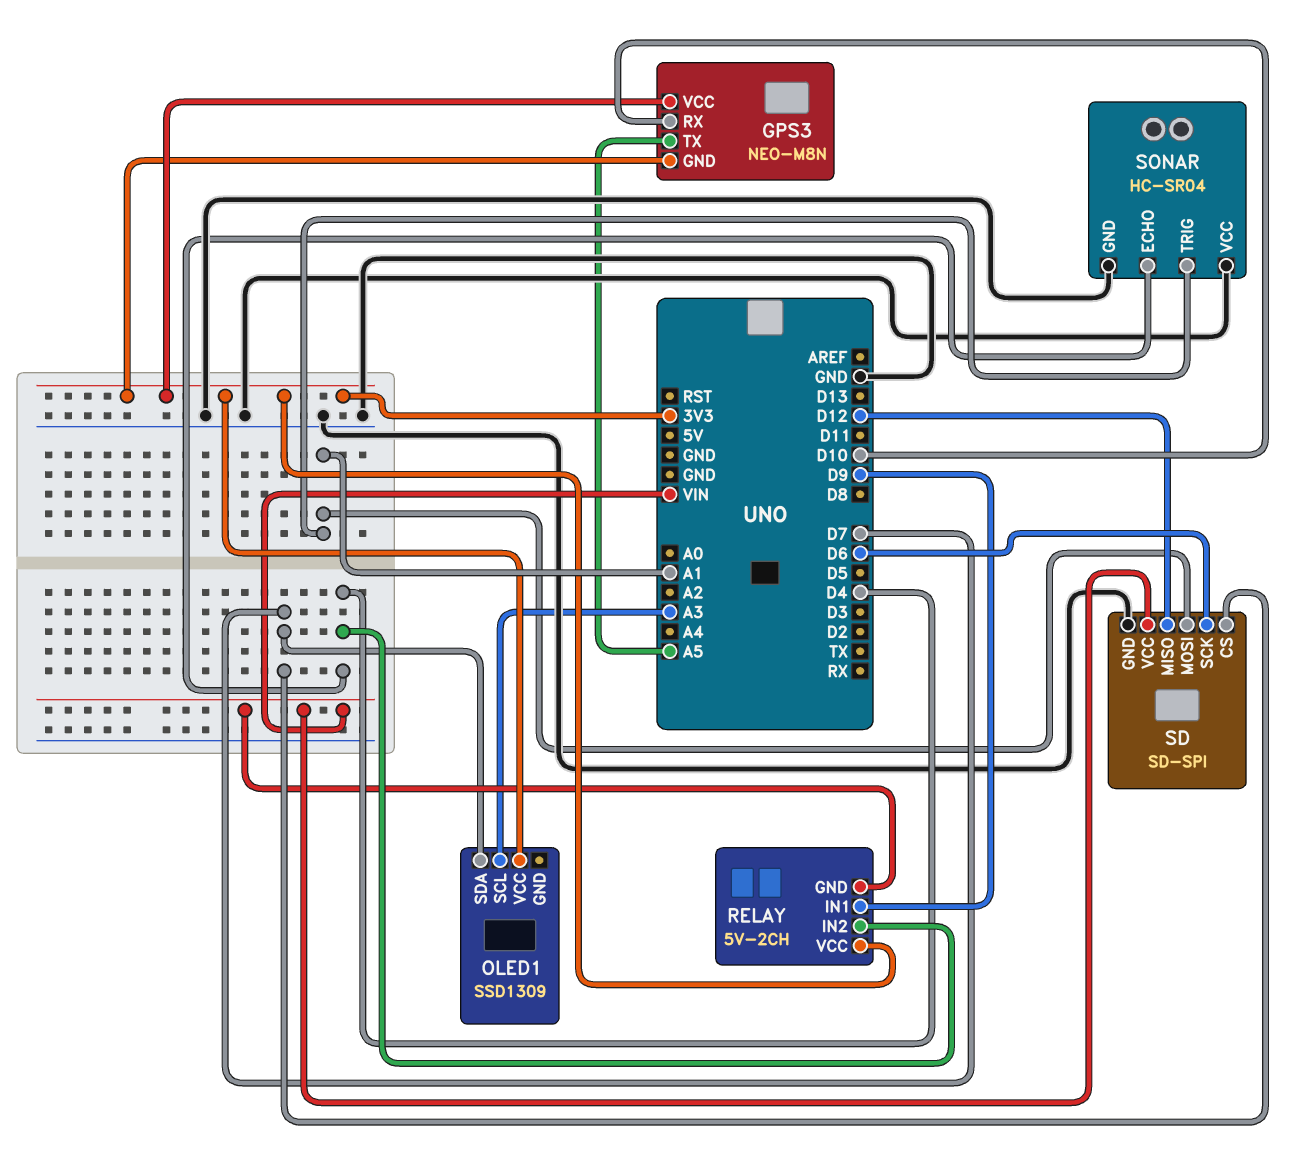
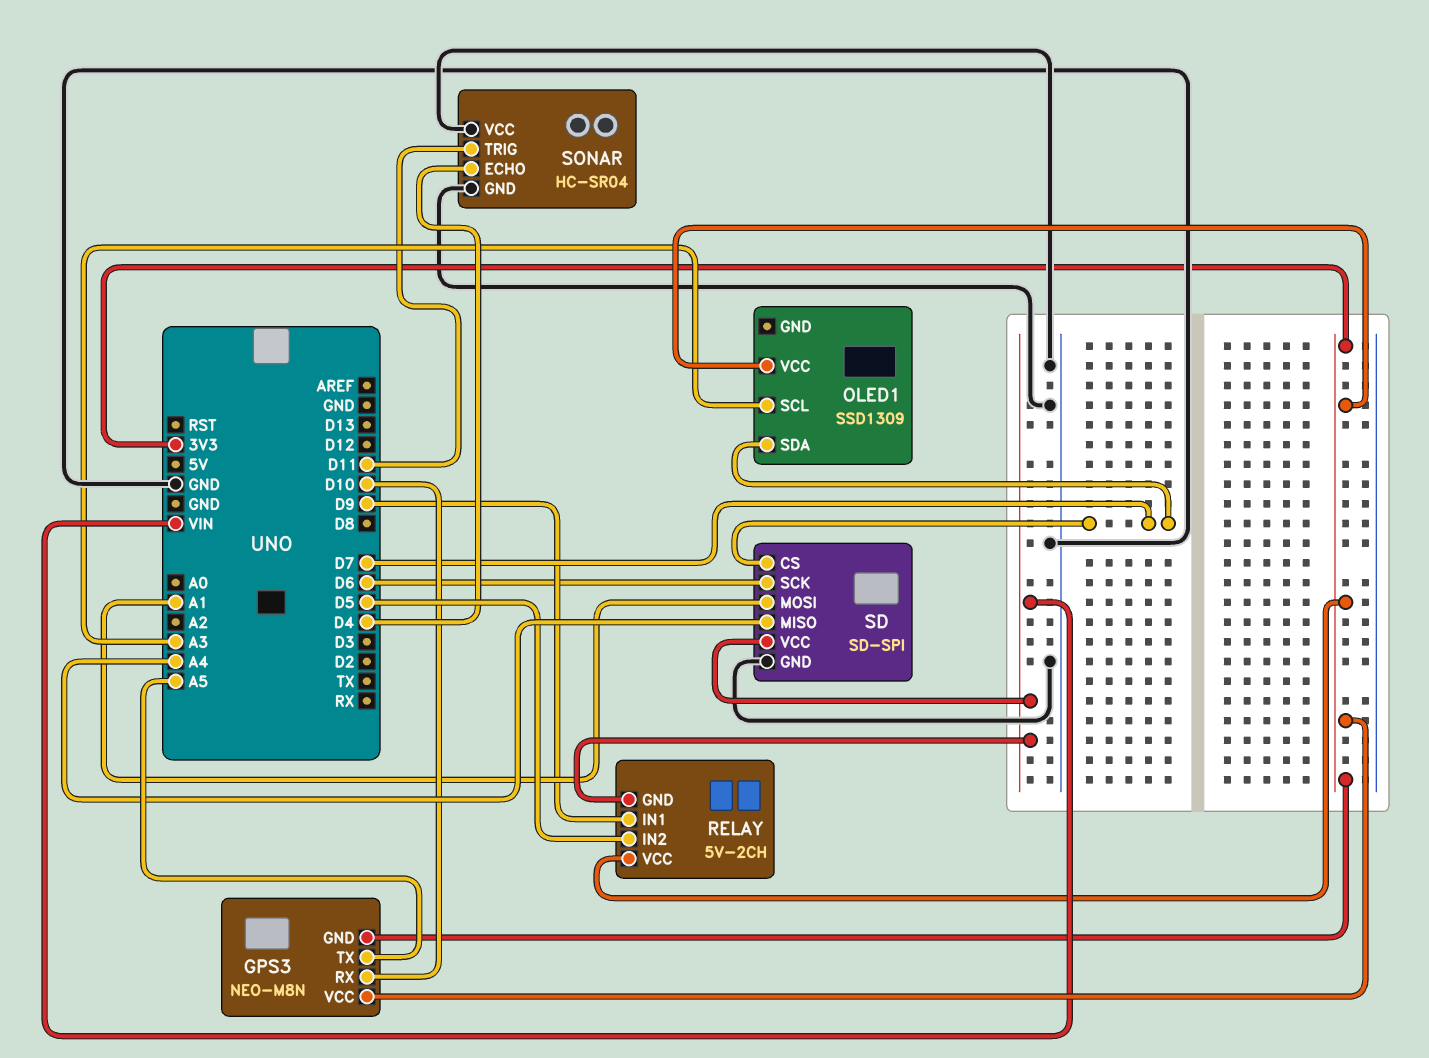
RELAY pin IN2: D4 -> D5
SD pin MISO: D12 -> A4
SONAR pin TRIG: A1 -> D11

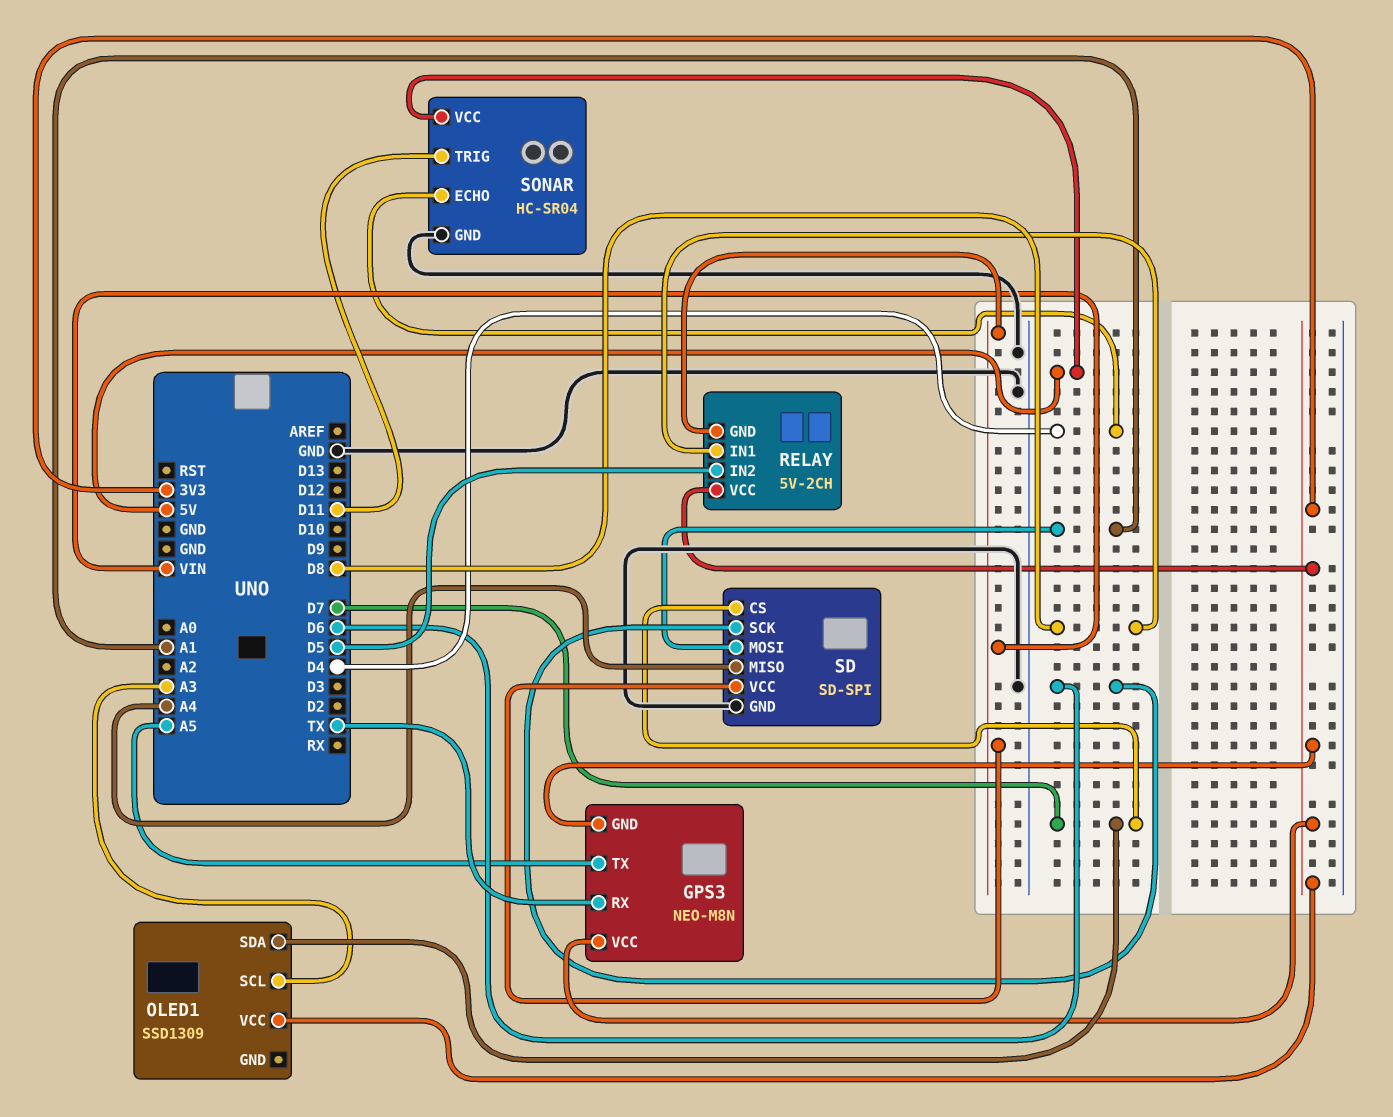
GPS3 pin RX: D10 -> TX
RELAY pin IN1: D9 -> D8
SONAR pin VCC: GND -> 5V

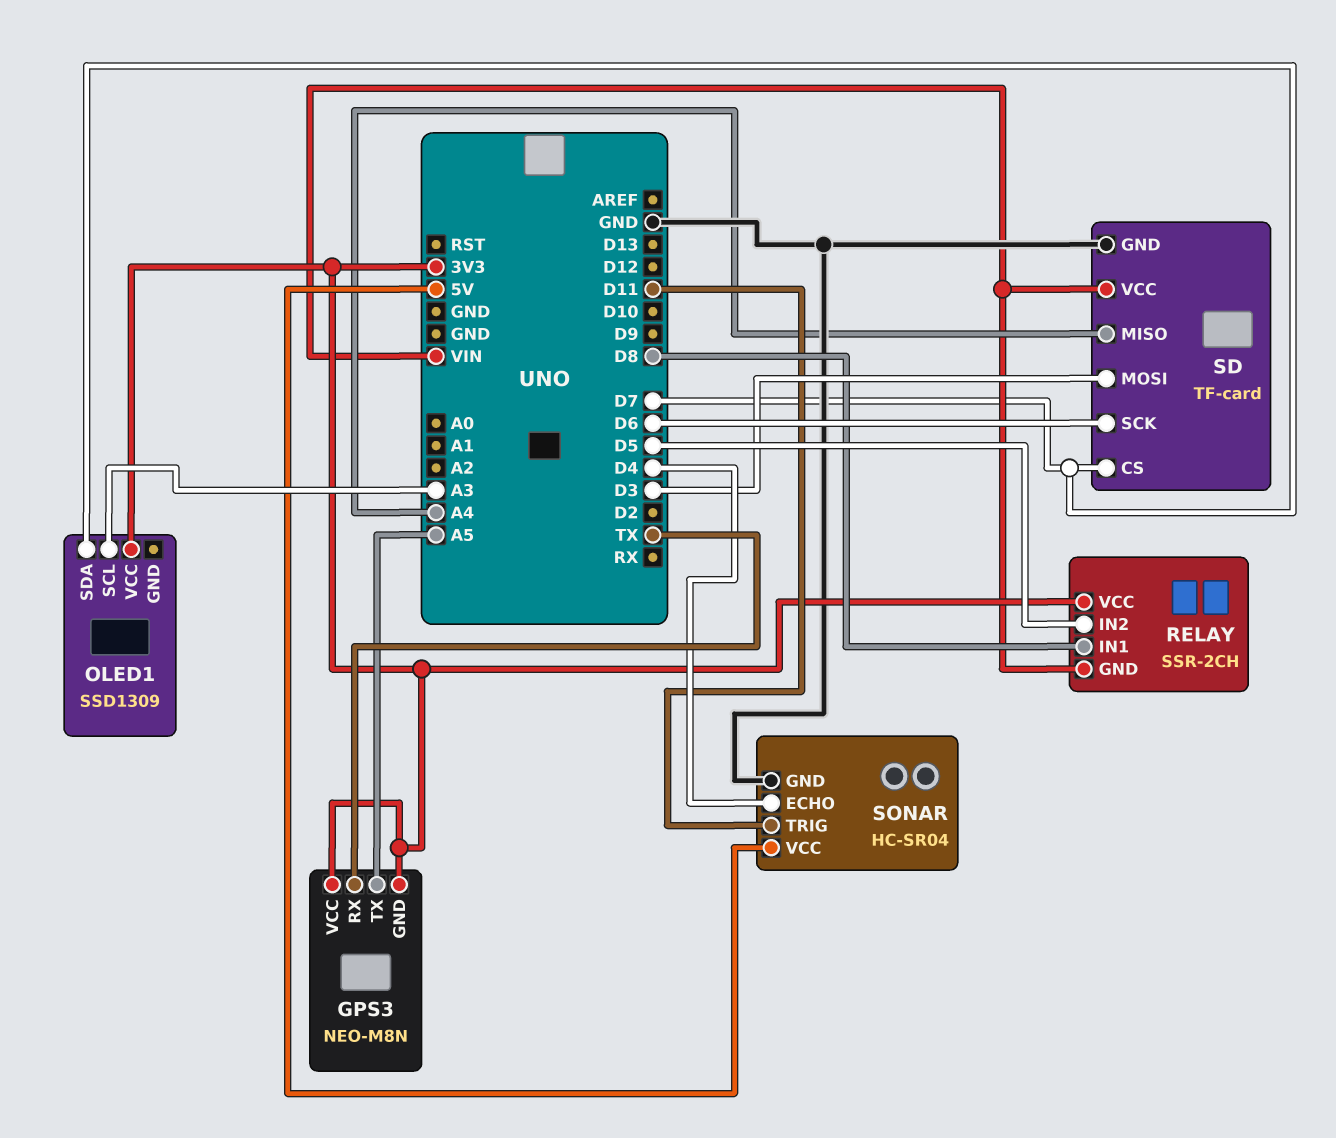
RELAY: 5V-2CH -> SSR-2CH
SD: SD-SPI -> TF-card
SD pin MOSI: A1 -> D3

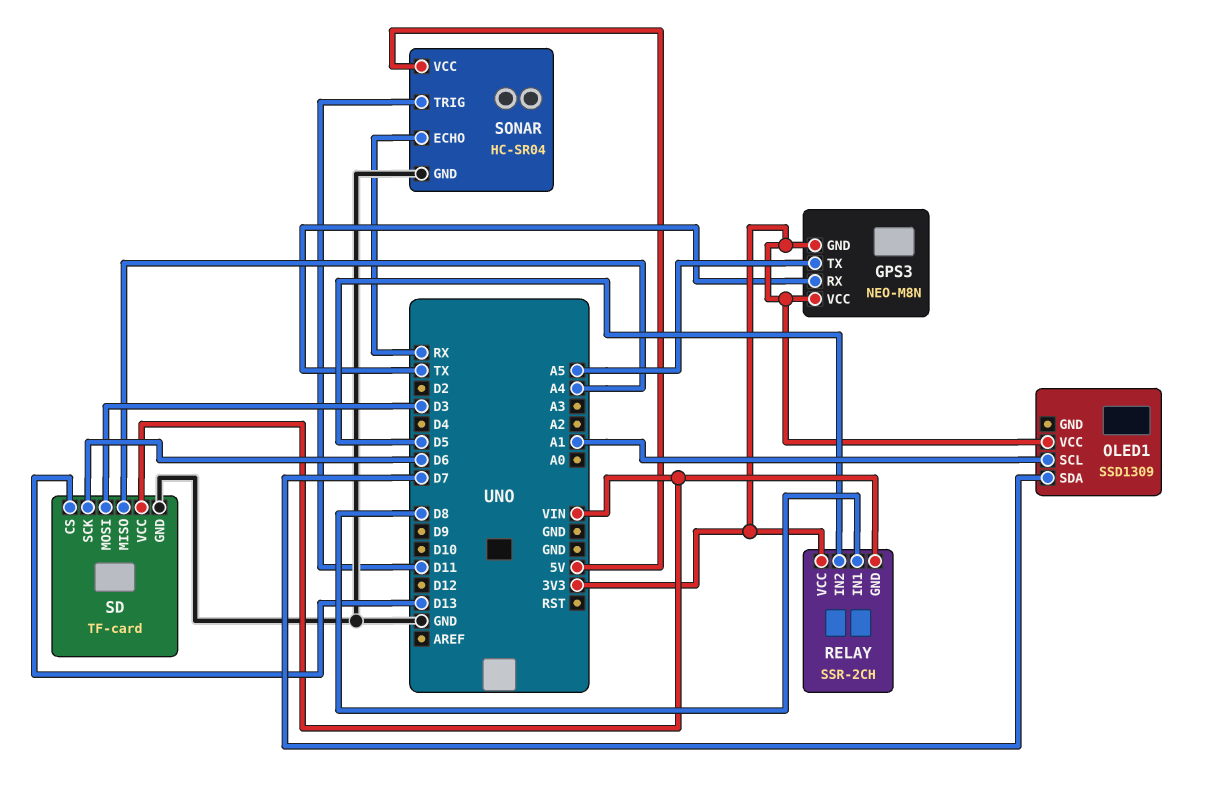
OLED1 pin SCL: A3 -> A1
SD pin CS: D7 -> D13
SONAR pin ECHO: D4 -> RX

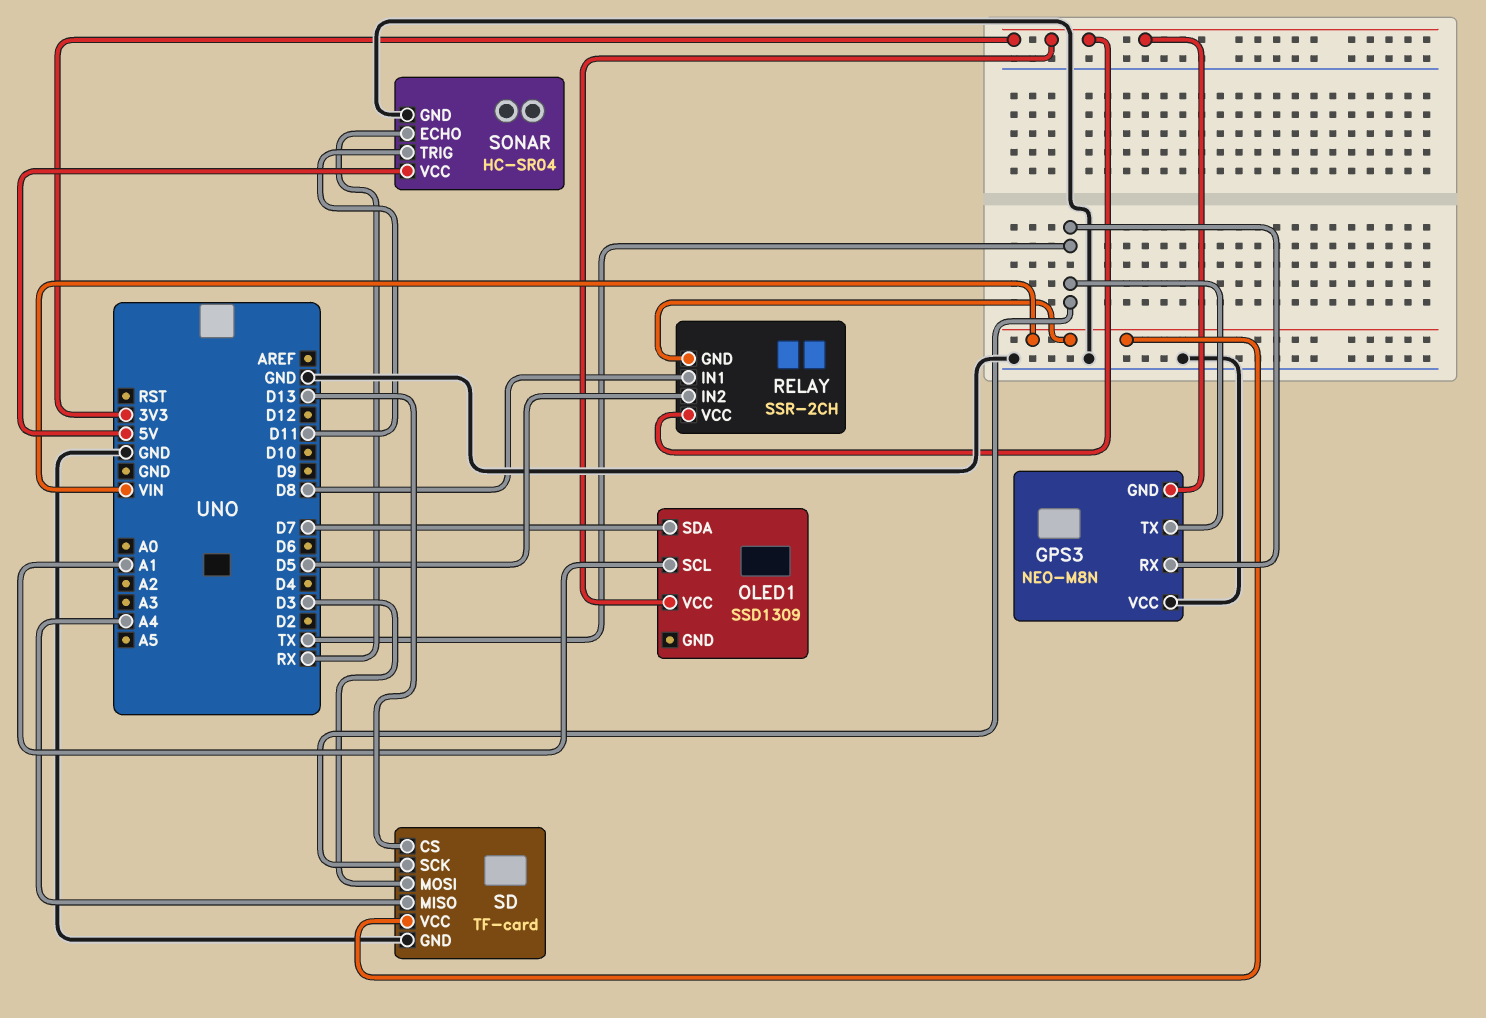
GPS3 pin TX: A5 -> TX
GPS3 pin VCC: 3V3 -> GND
SD pin SCK: D6 -> TX

